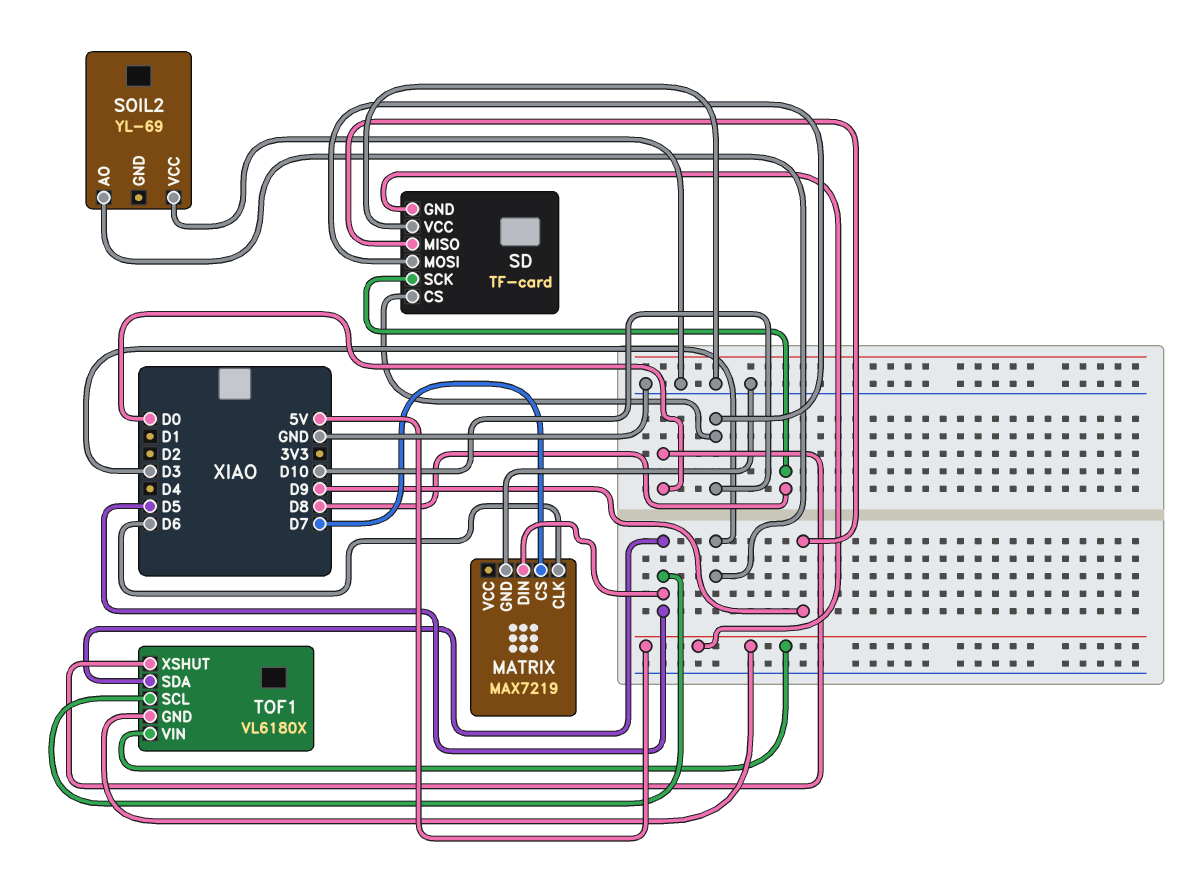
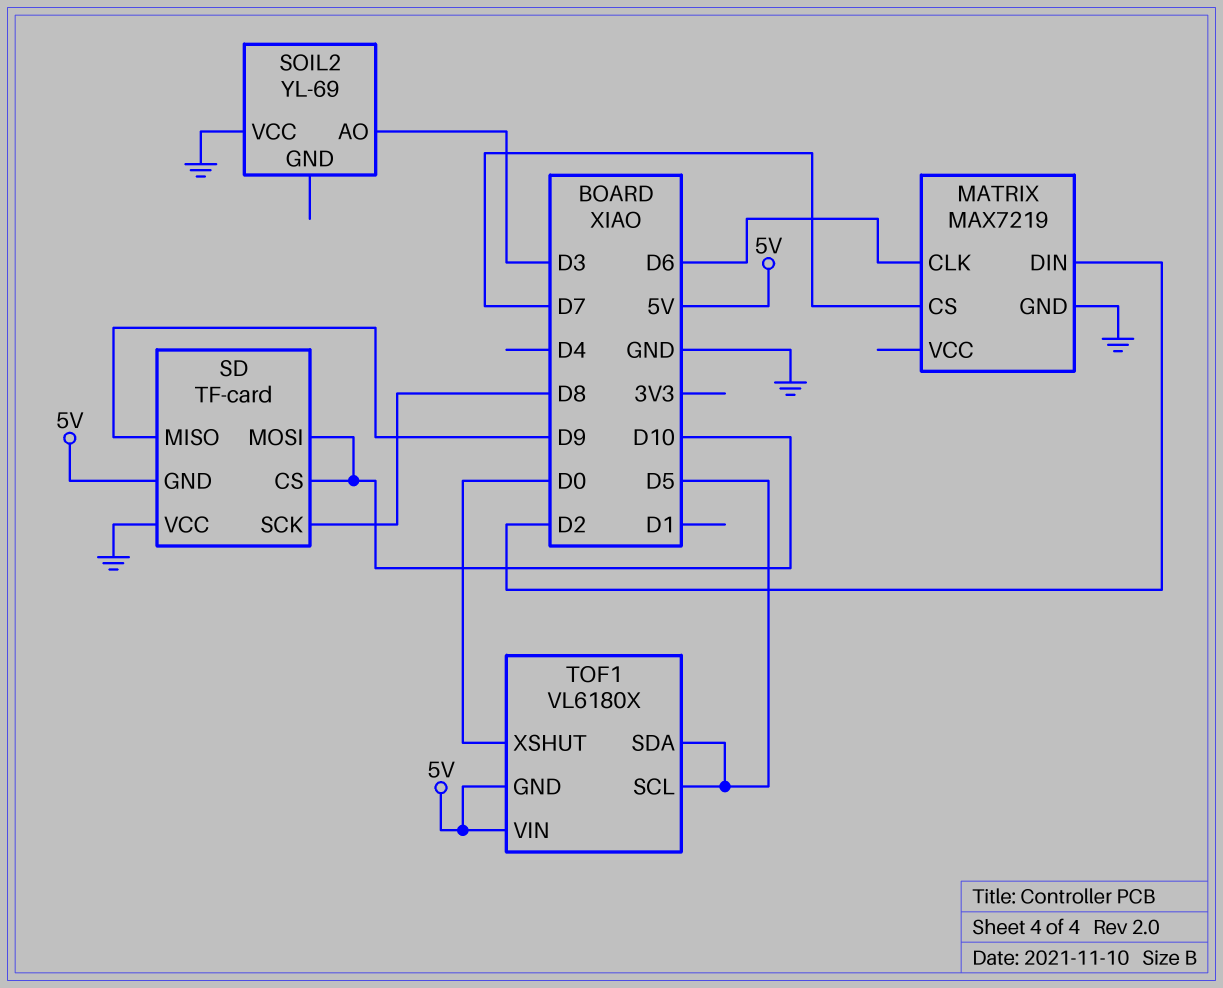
MATRIX pin DIN: D5 -> D2

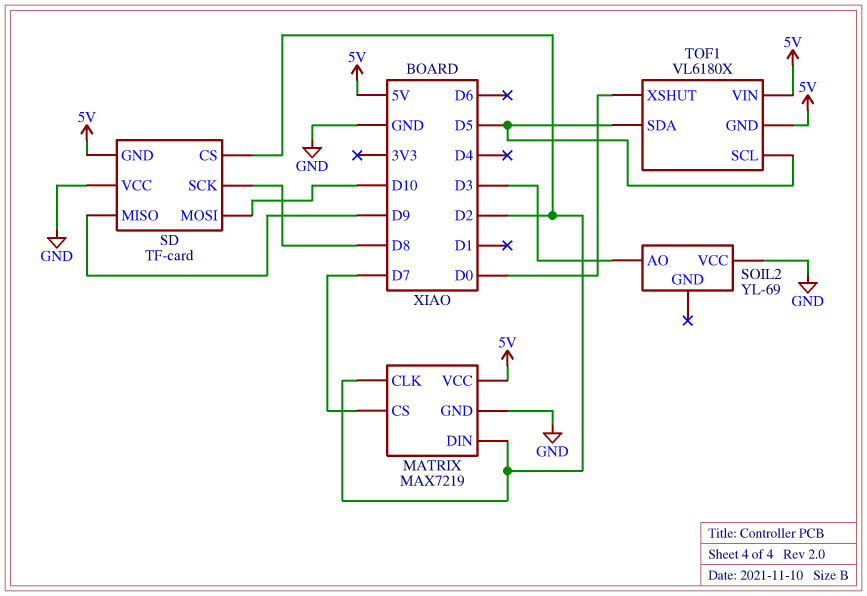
MATRIX pin CLK: D6 -> D2
MATRIX pin VCC: none -> 5V
SD pin CS: D10 -> D2

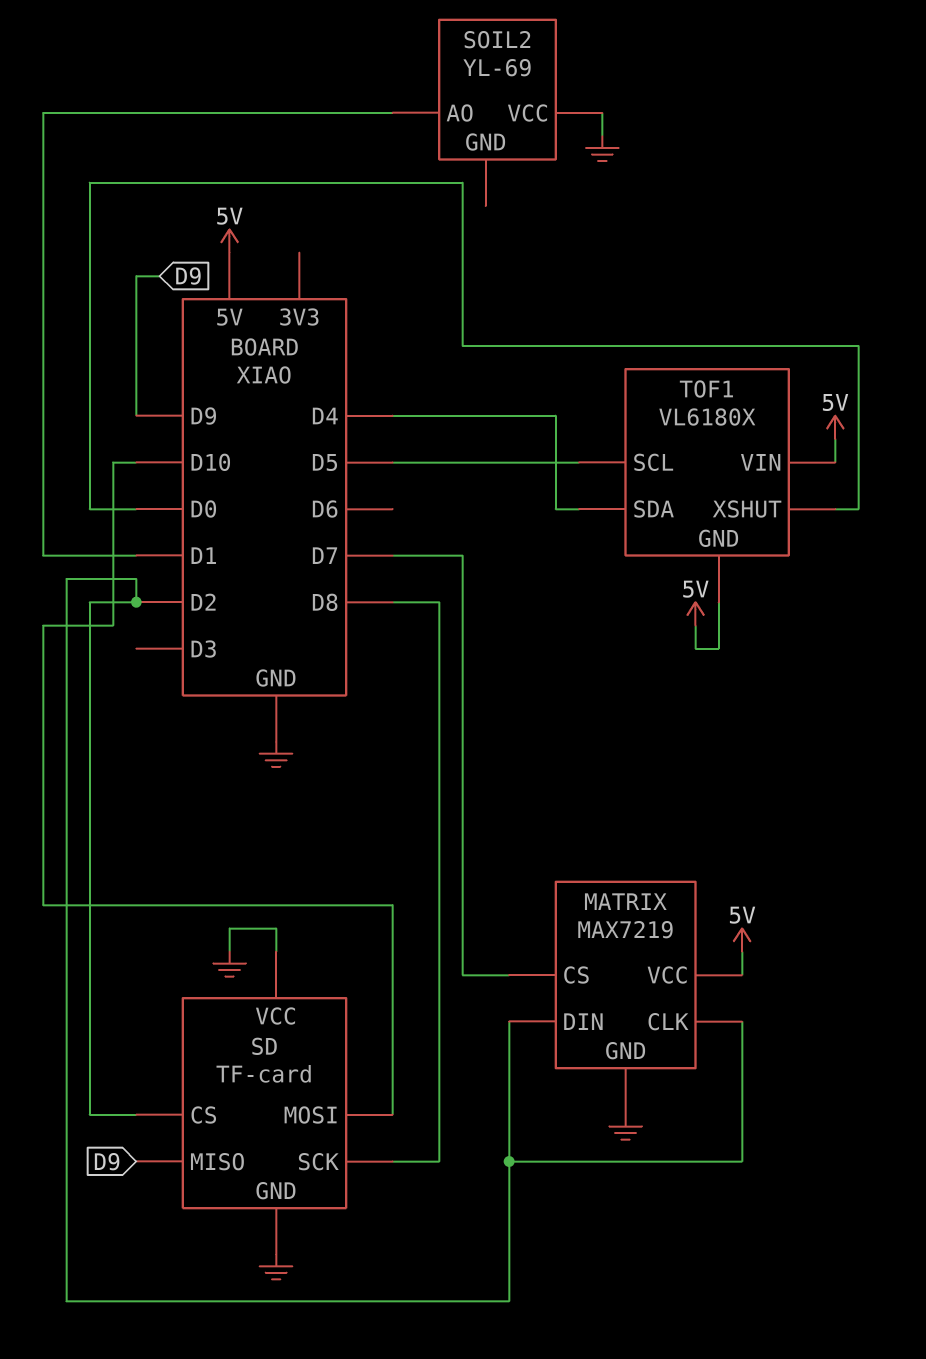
SD pin GND: 5V -> GND
SOIL2 pin AO: D3 -> D1
TOF1 pin SDA: D5 -> D4

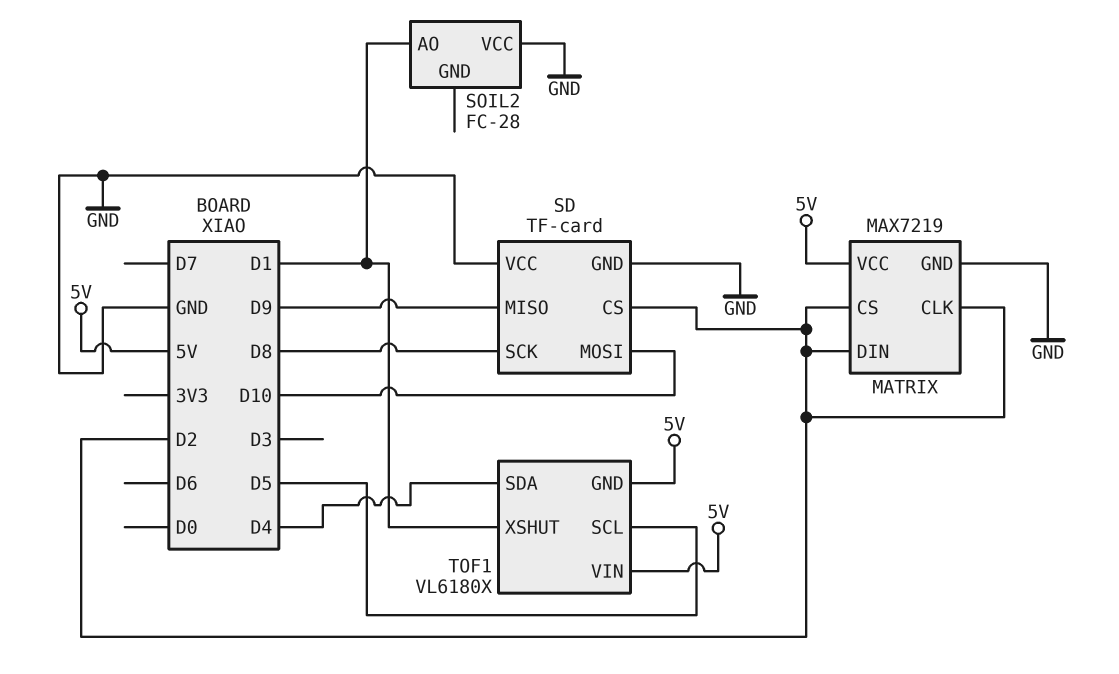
MATRIX pin CS: D7 -> D2
SOIL2: YL-69 -> FC-28
TOF1 pin XSHUT: D0 -> D1

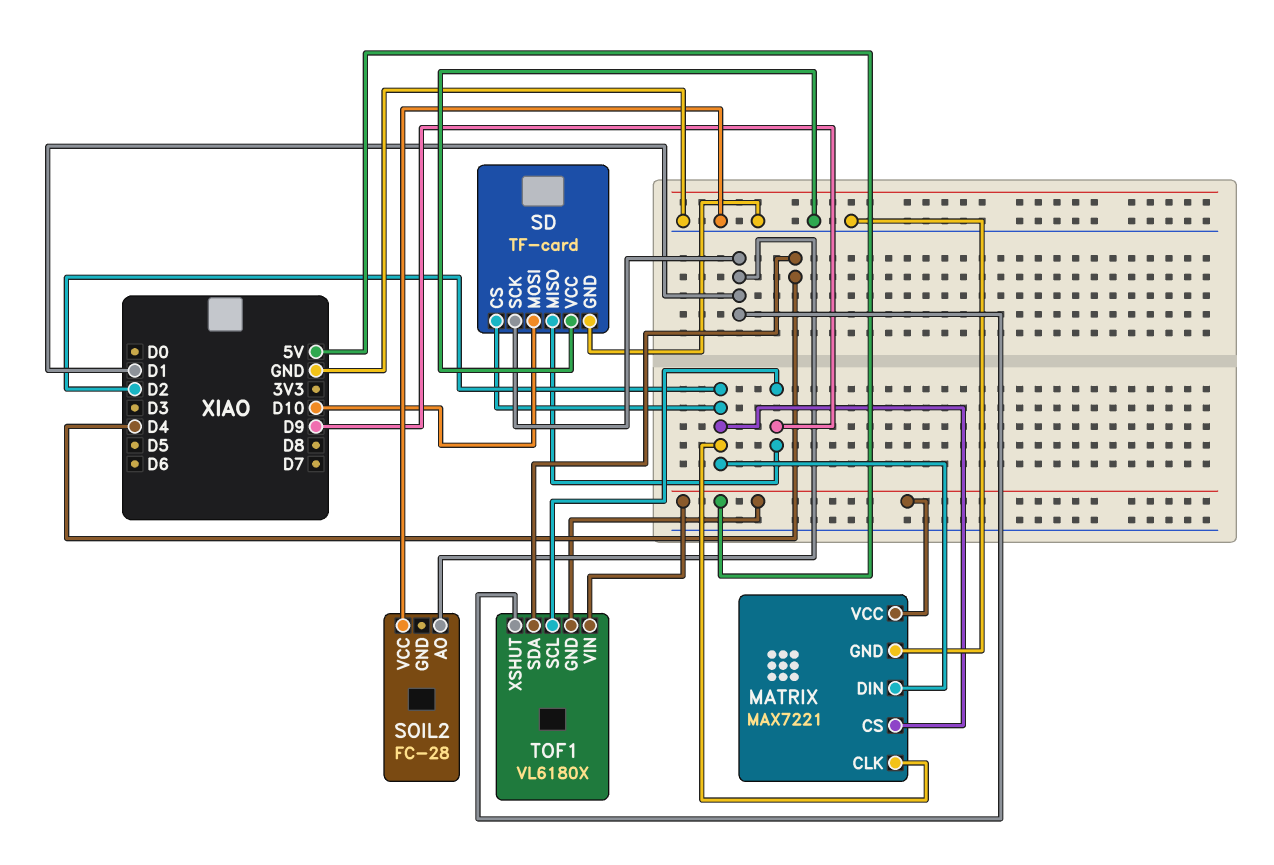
MATRIX: MAX7219 -> MAX7221
SD pin SCK: D8 -> D1
TOF1 pin SCL: D5 -> D9

